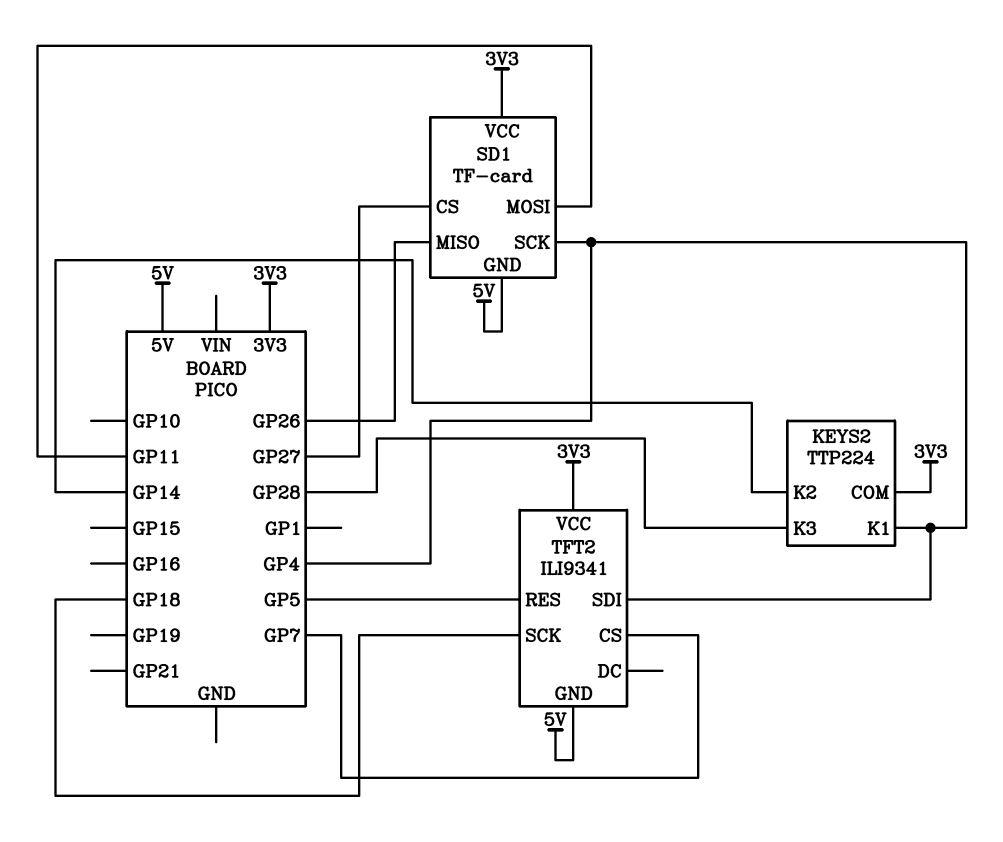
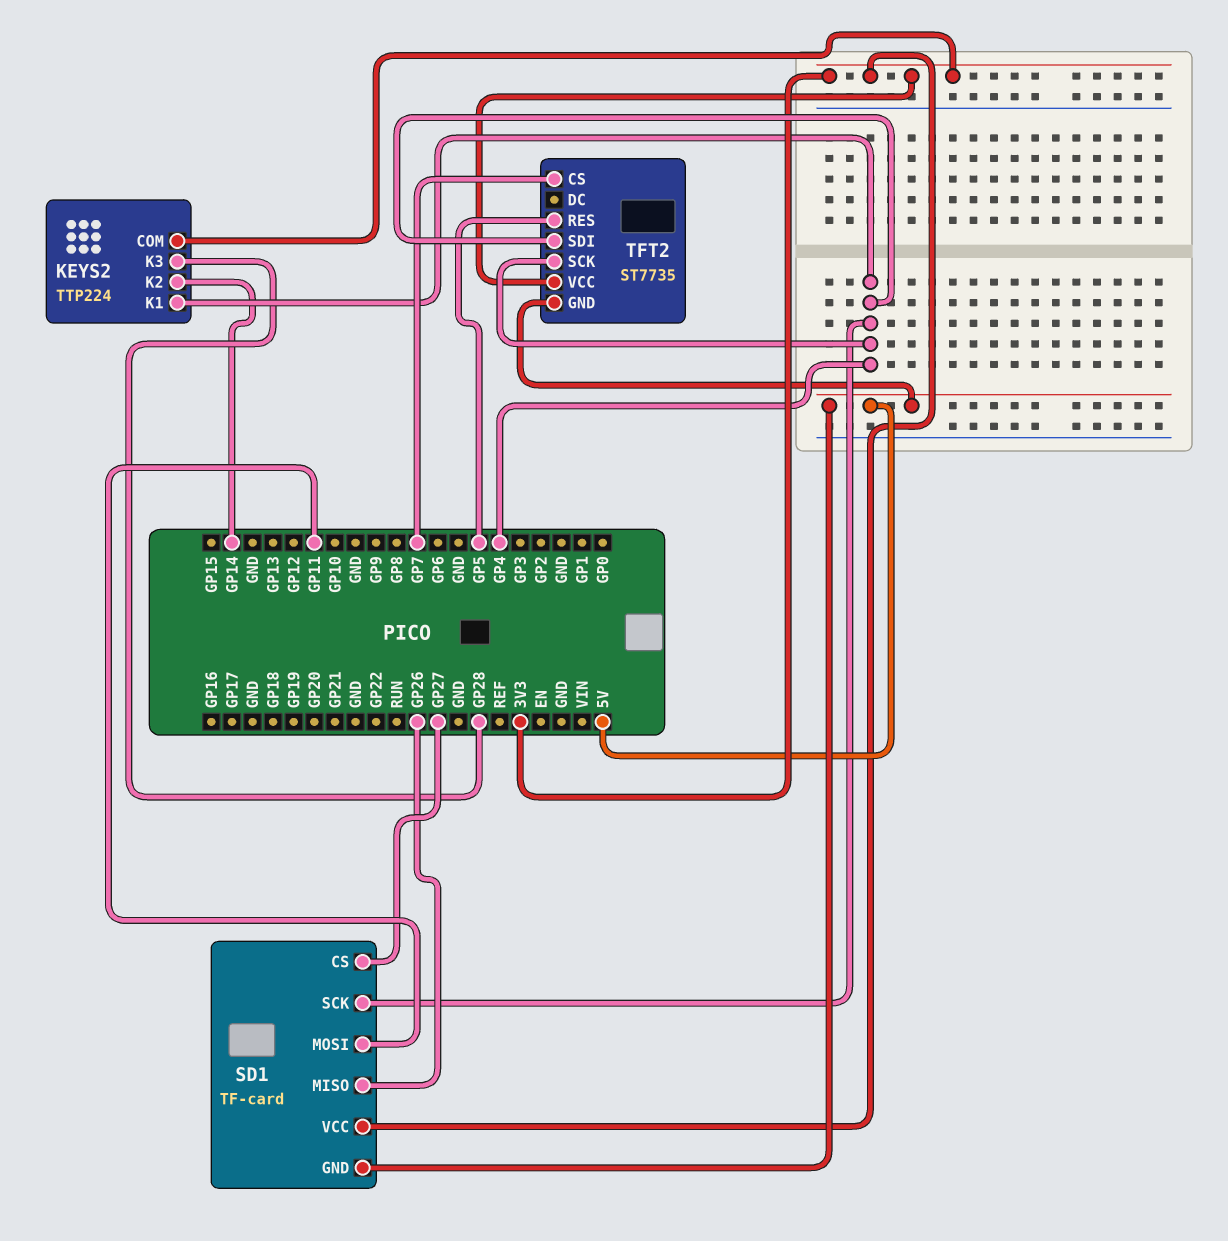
TFT2: ILI9341 -> ST7735
TFT2 pin SCK: GP18 -> GP4

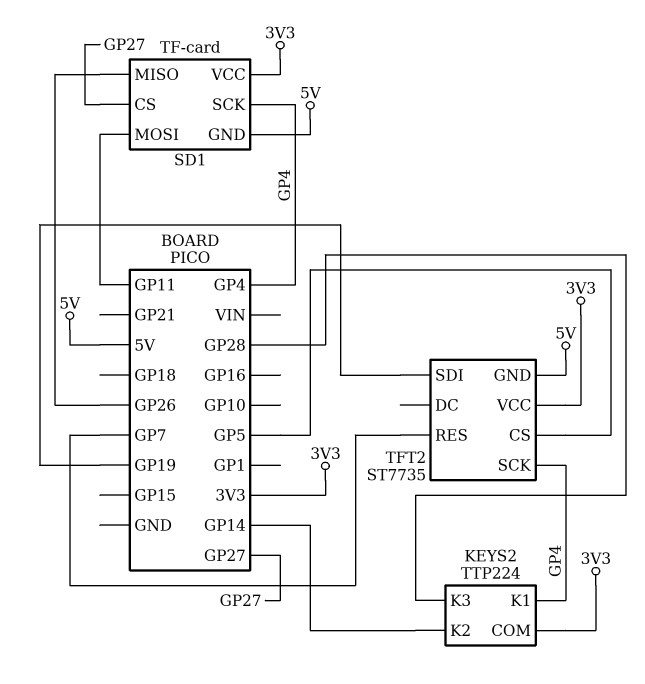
TFT2 pin CS: GP7 -> GP5
TFT2 pin RES: GP5 -> GP7
TFT2 pin SDI: GP4 -> GP19

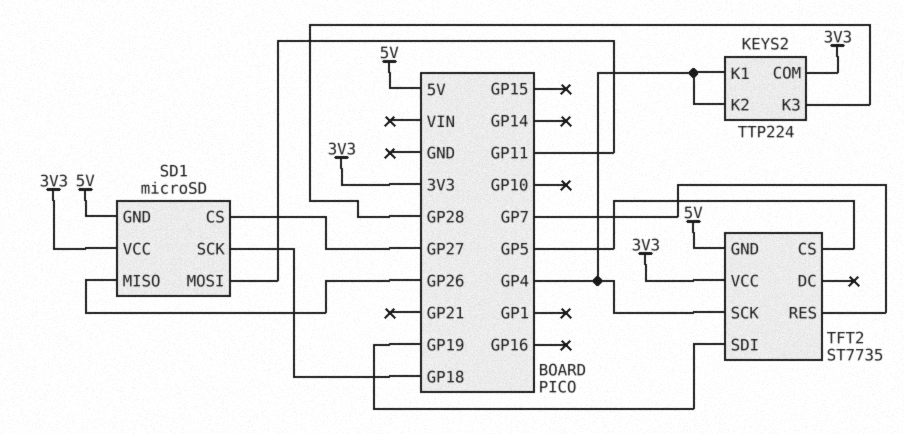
KEYS2 pin K2: GP14 -> GP4
SD1: TF-card -> microSD
SD1 pin SCK: GP4 -> GP18

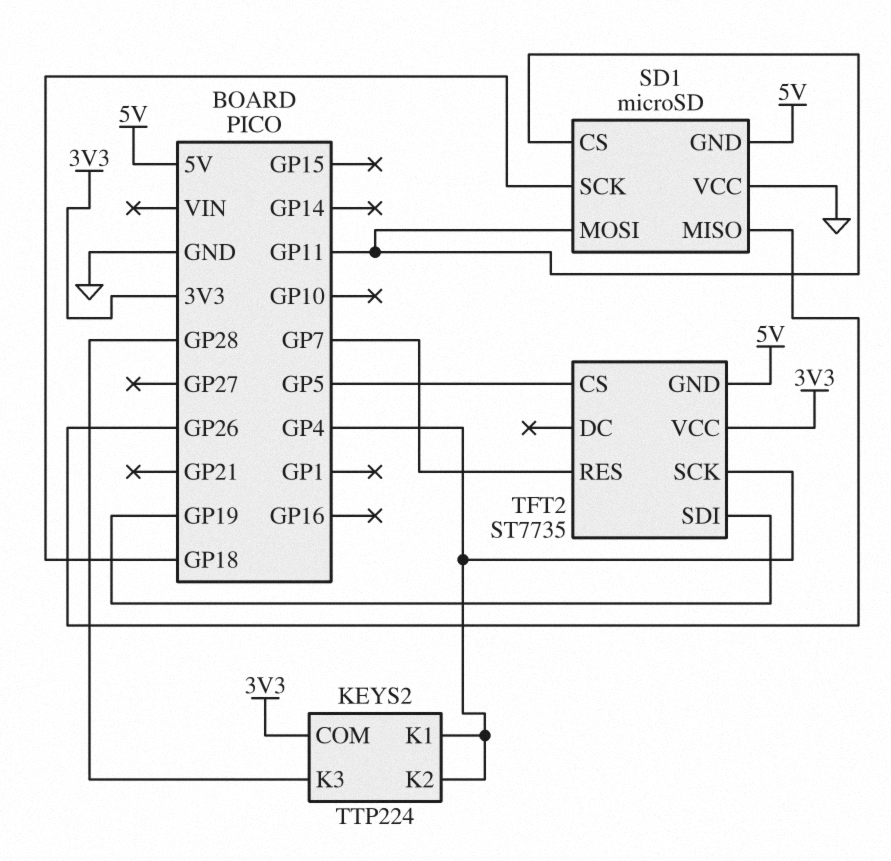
SD1 pin CS: GP27 -> GP11
SD1 pin VCC: 3V3 -> GND

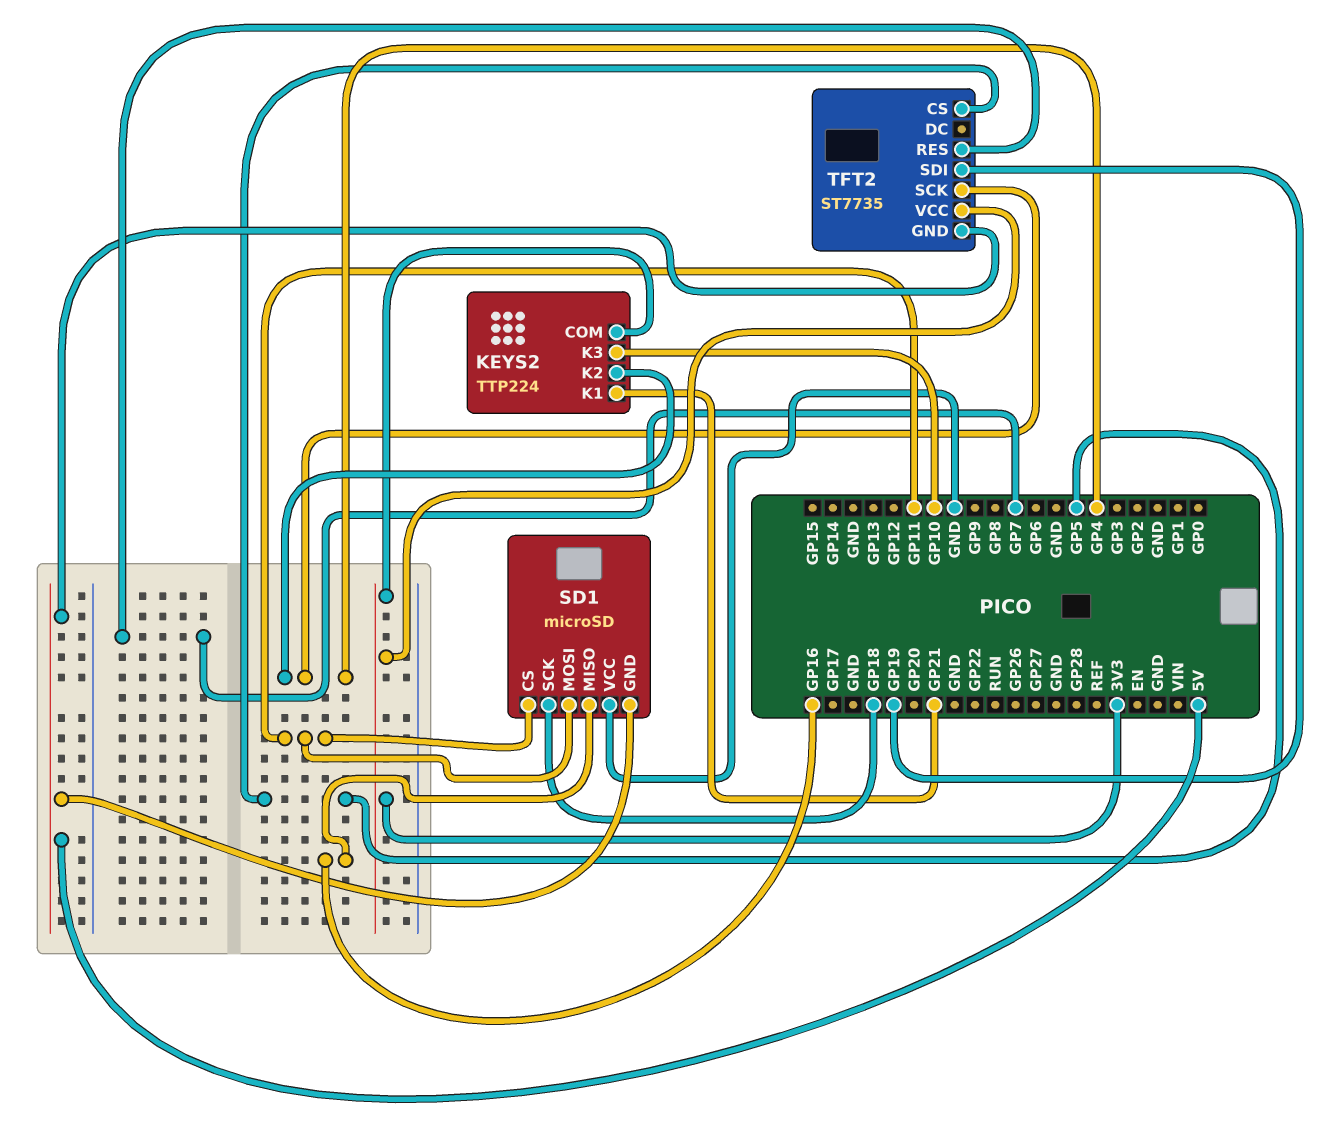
KEYS2 pin K1: GP4 -> GP21
KEYS2 pin K3: GP28 -> GP10
SD1 pin MISO: GP26 -> GP16

